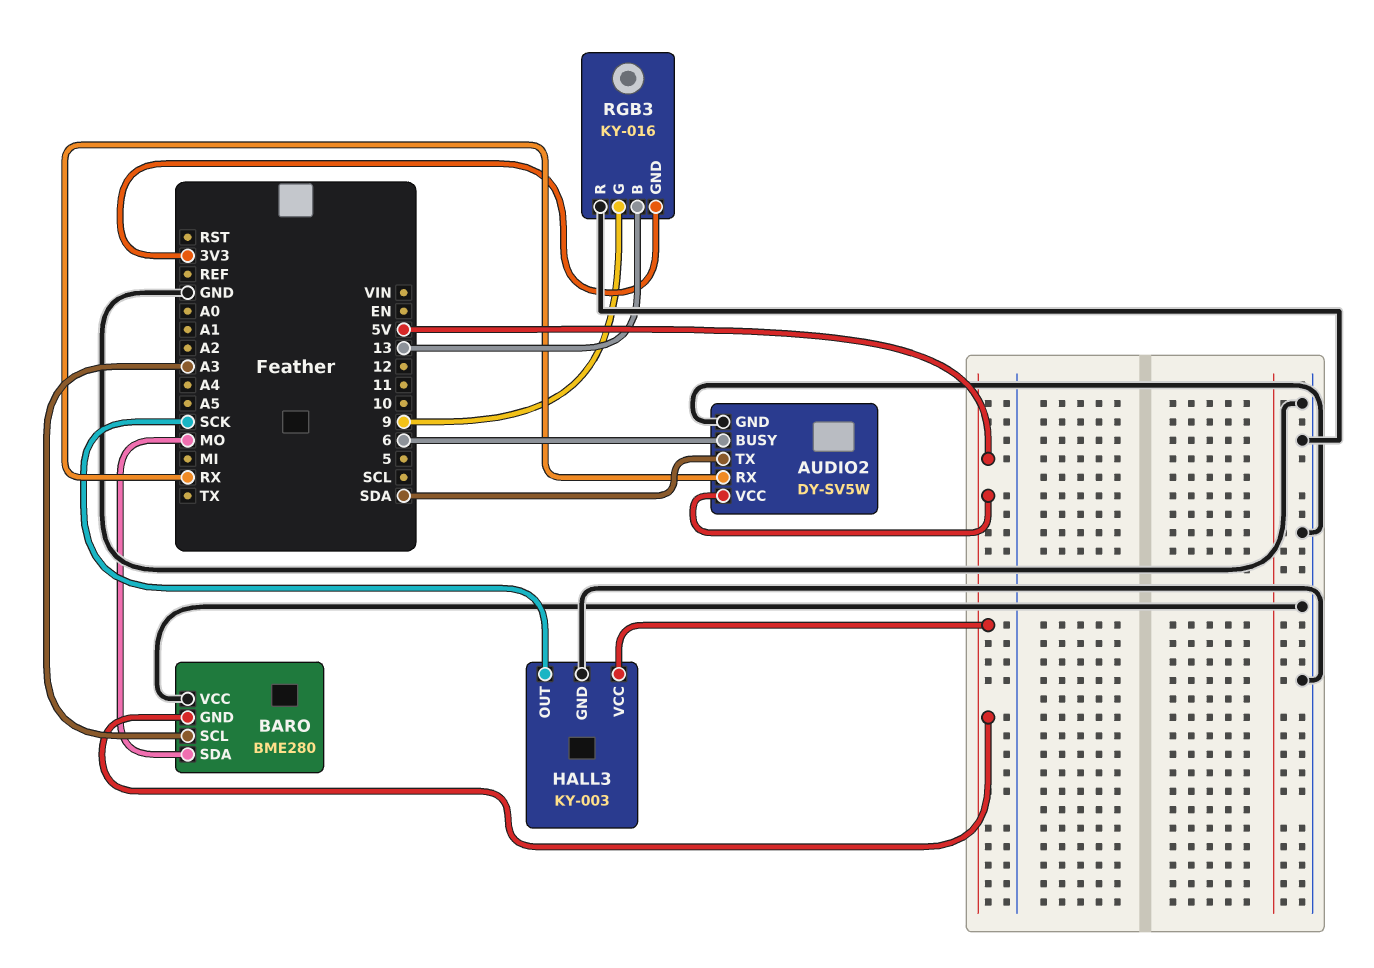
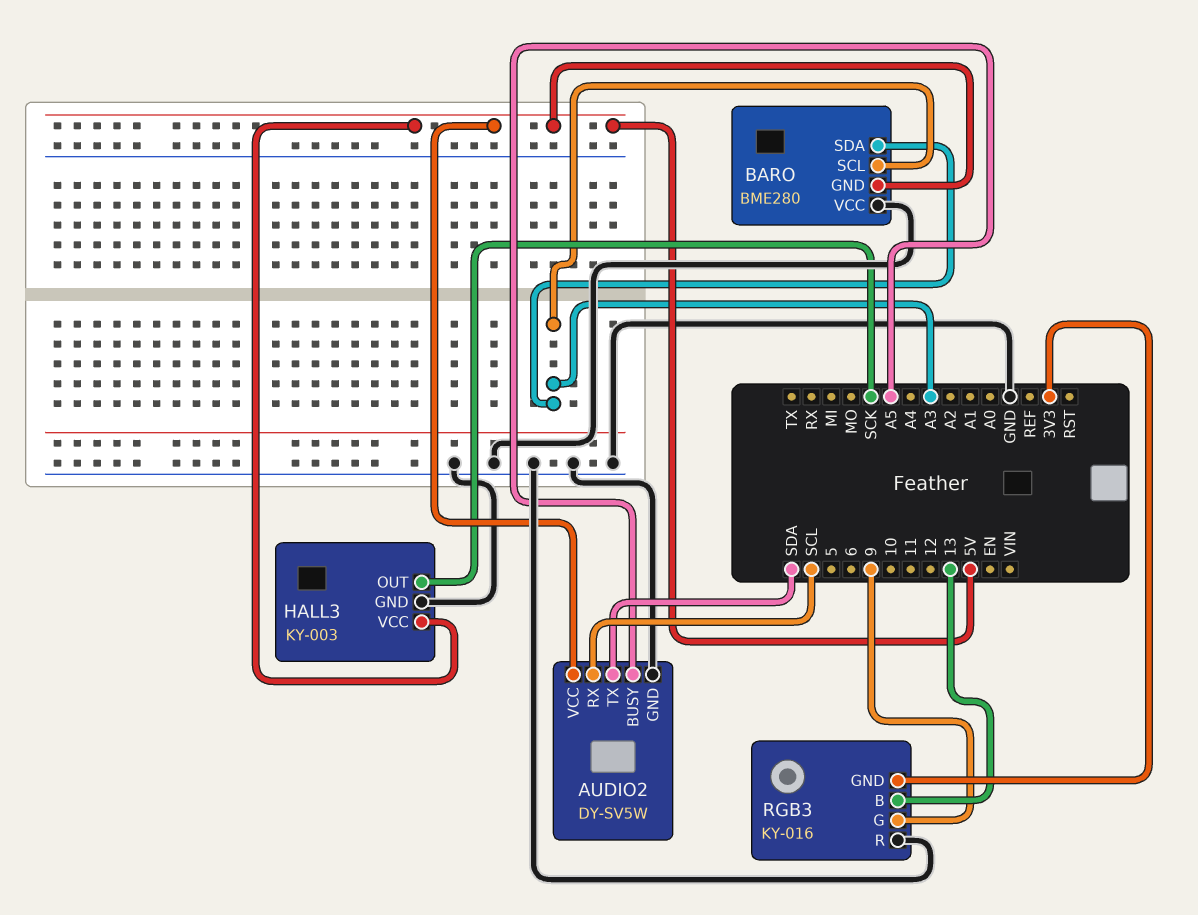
AUDIO2 pin BUSY: 6 -> A5
AUDIO2 pin RX: RX -> SCL
BARO pin SDA: MO -> A3

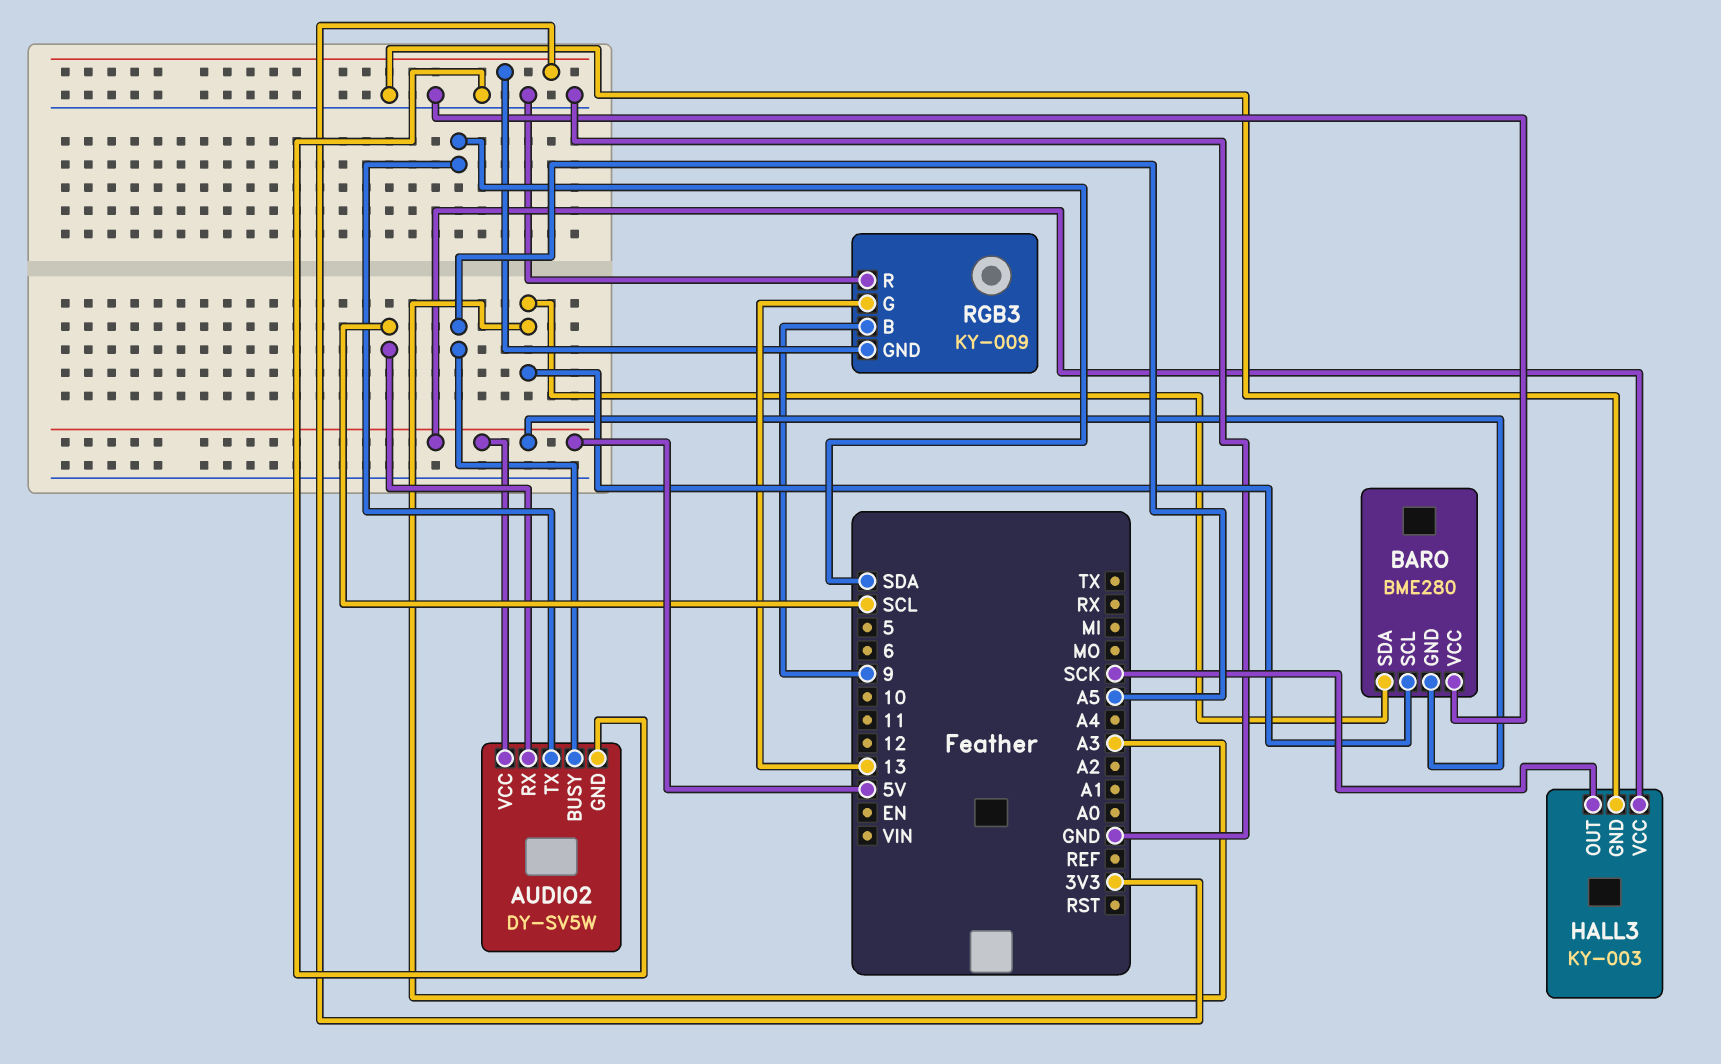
RGB3: KY-016 -> KY-009
RGB3 pin B: 13 -> 9
RGB3 pin G: 9 -> 13

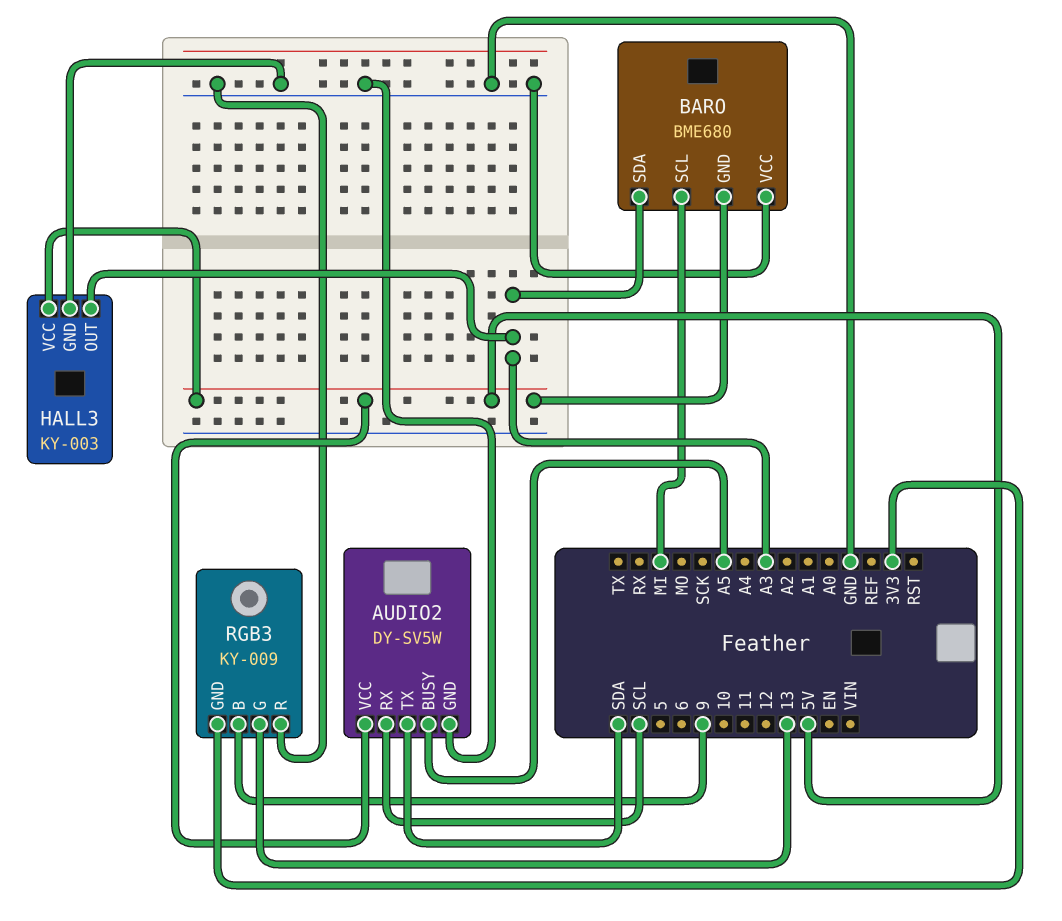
BARO: BME280 -> BME680
BARO pin SCL: A3 -> MI
HALL3 pin OUT: SCK -> A3

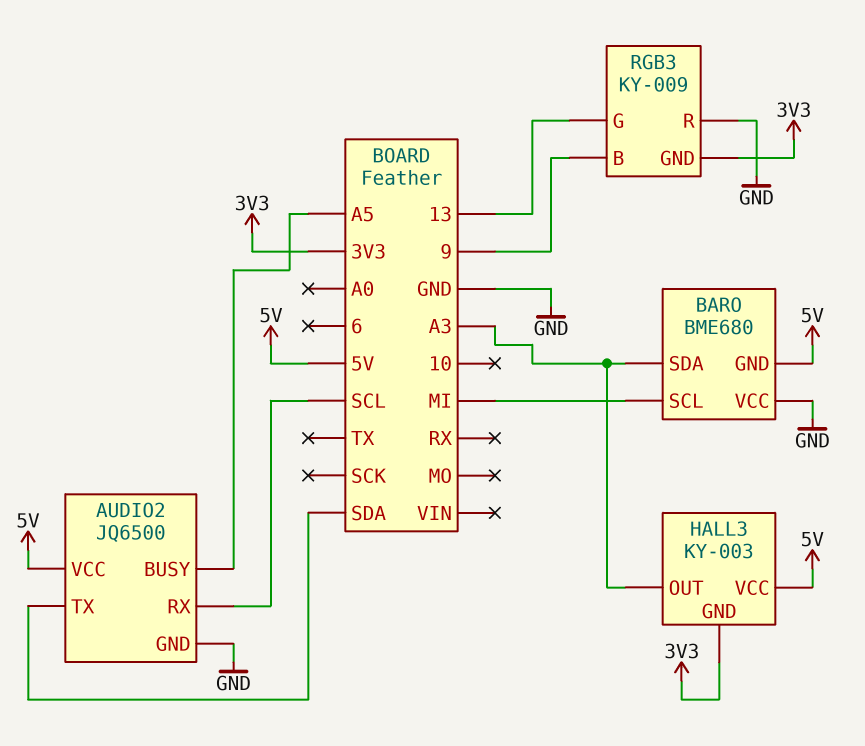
AUDIO2: DY-SV5W -> JQ6500
HALL3 pin GND: GND -> 3V3

